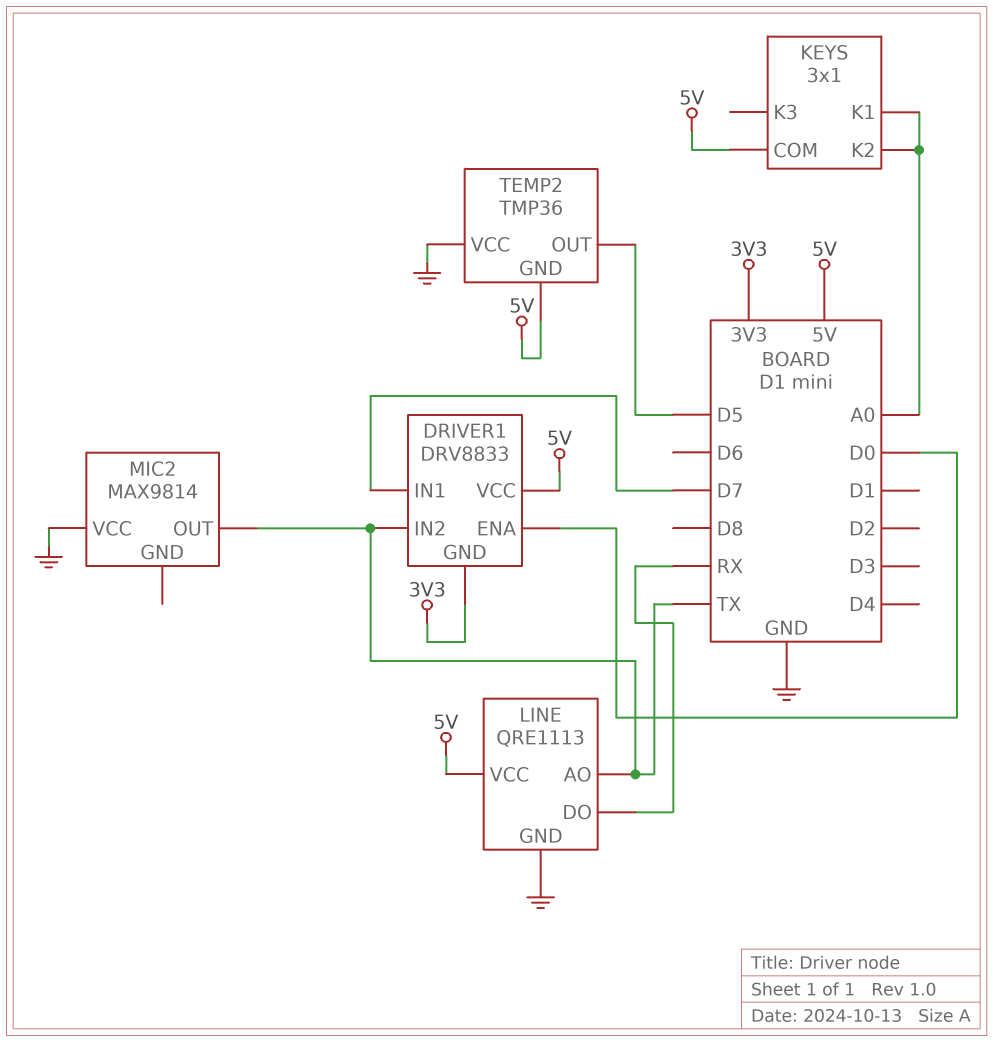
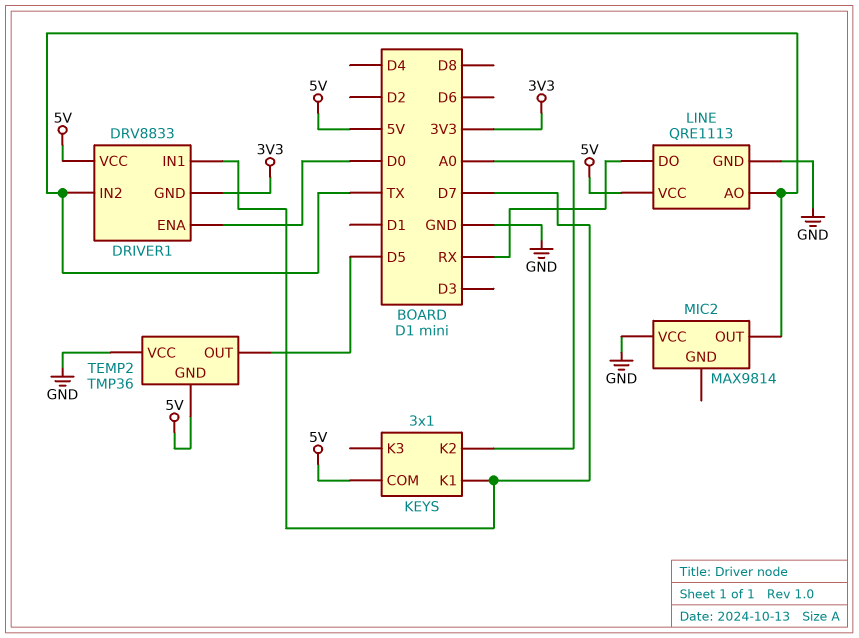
KEYS pin K1: A0 -> D7

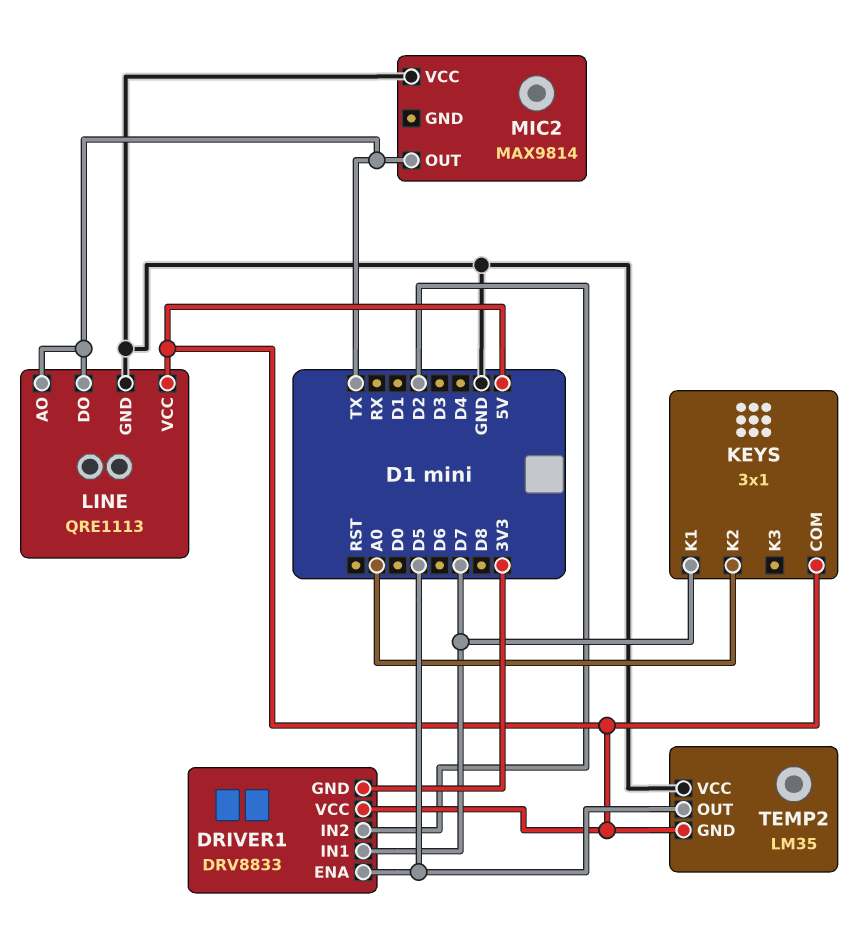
DRIVER1 pin ENA: D0 -> D5
DRIVER1 pin IN2: TX -> D2
LINE pin DO: RX -> TX
TEMP2: TMP36 -> LM35

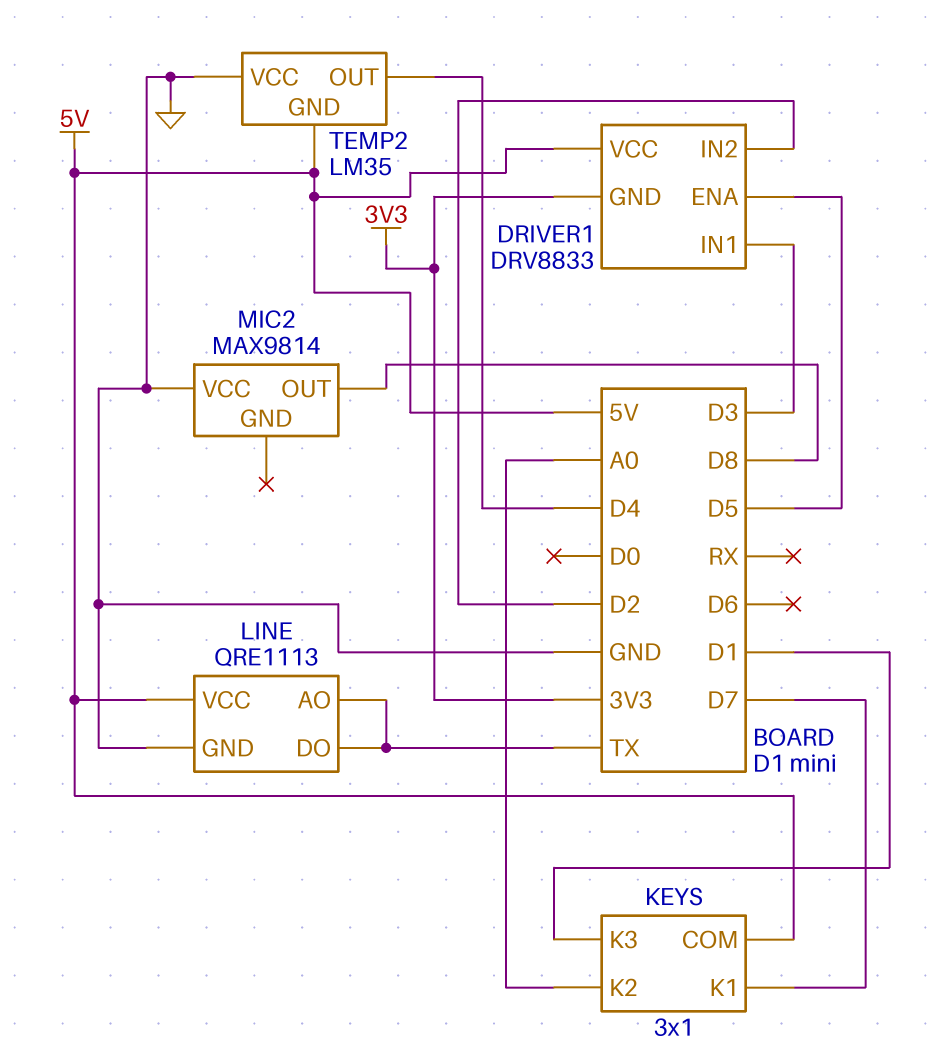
DRIVER1 pin IN1: D7 -> D3
KEYS pin K3: none -> D1
MIC2 pin OUT: TX -> D8
TEMP2 pin OUT: D5 -> D4

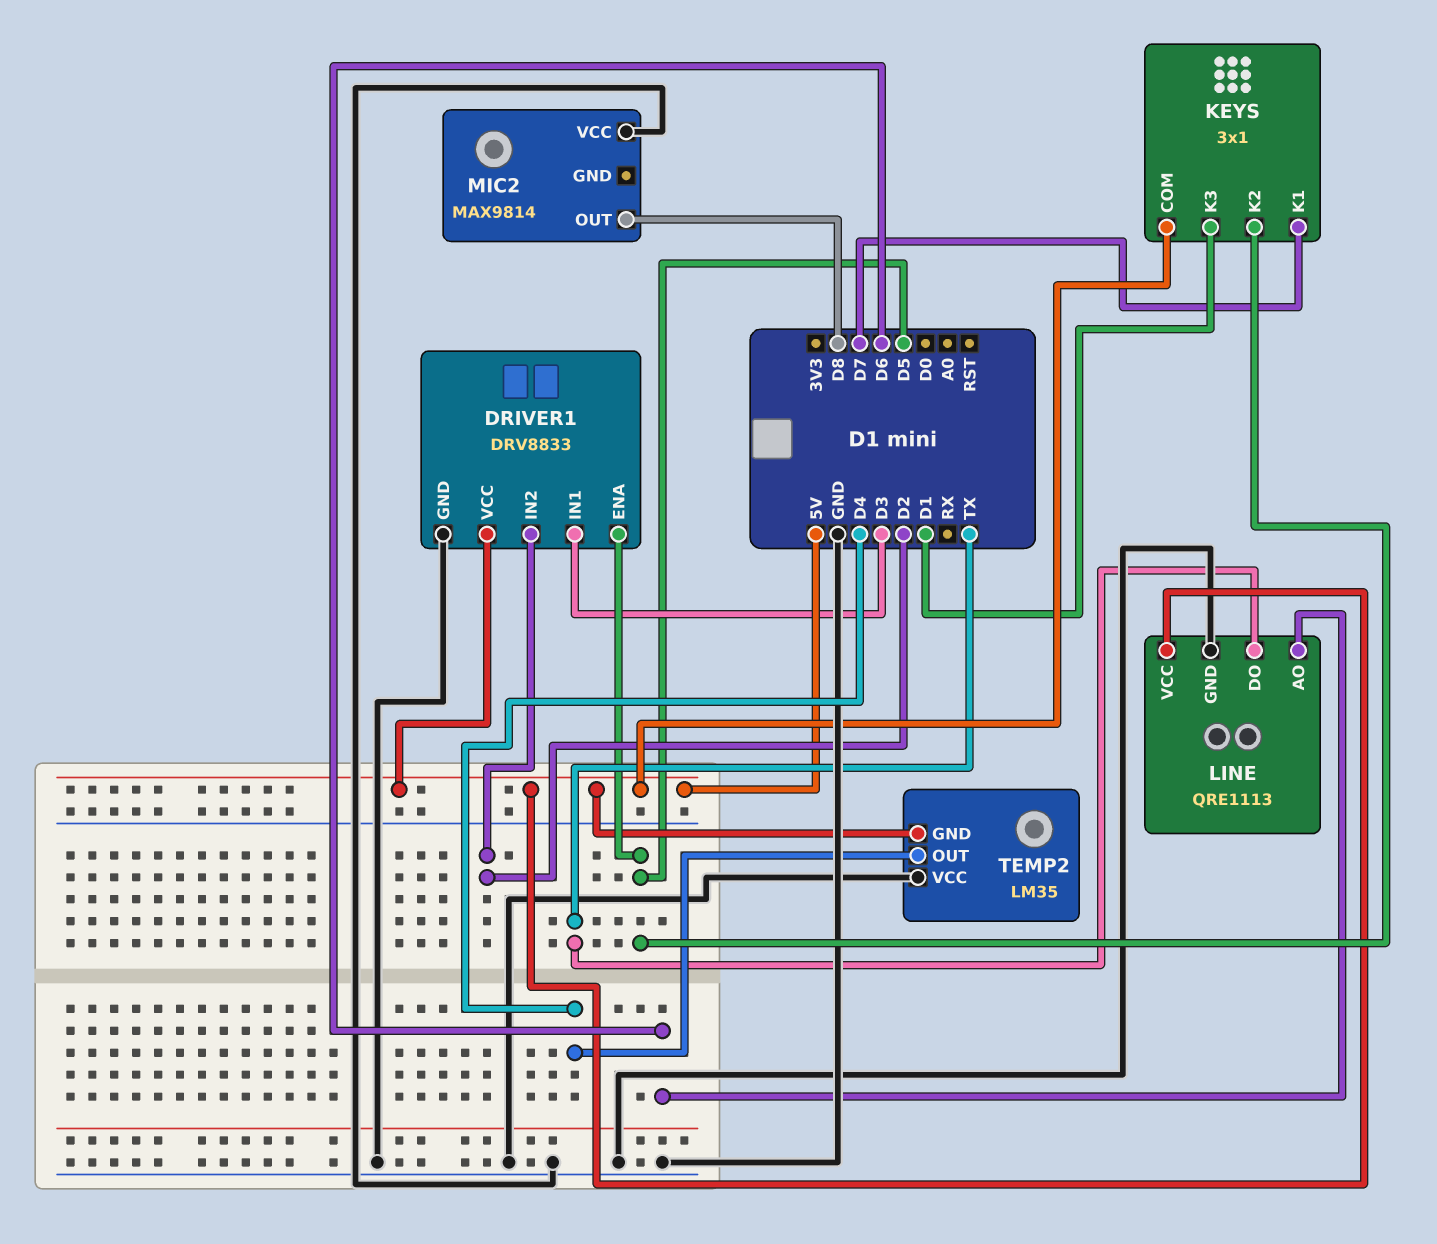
DRIVER1 pin GND: 3V3 -> GND
KEYS pin K2: A0 -> D5
LINE pin AO: TX -> D6

